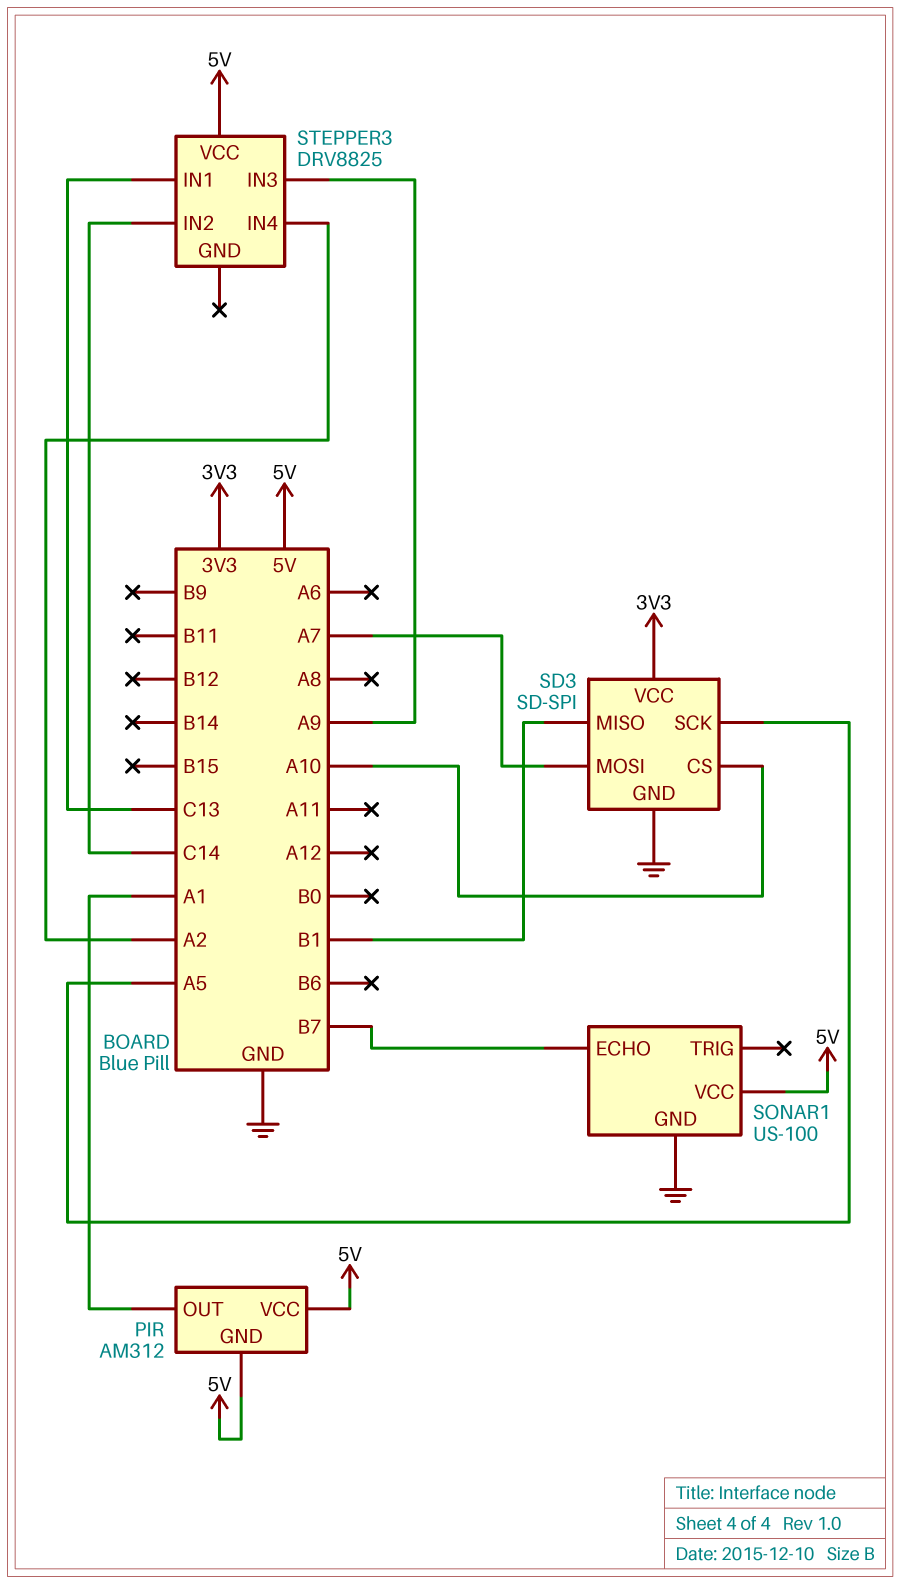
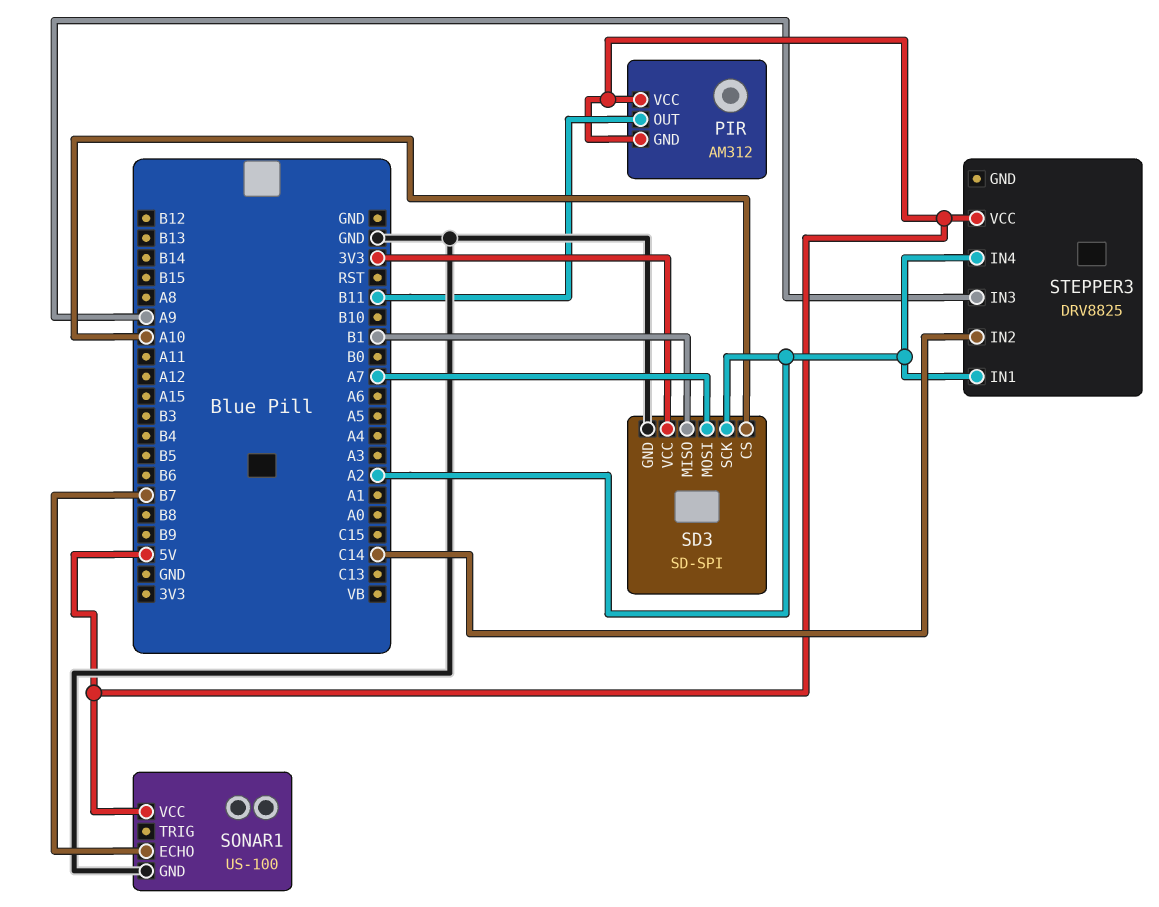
PIR pin OUT: A1 -> B11
SD3 pin SCK: A5 -> A2
STEPPER3 pin IN1: C13 -> A2

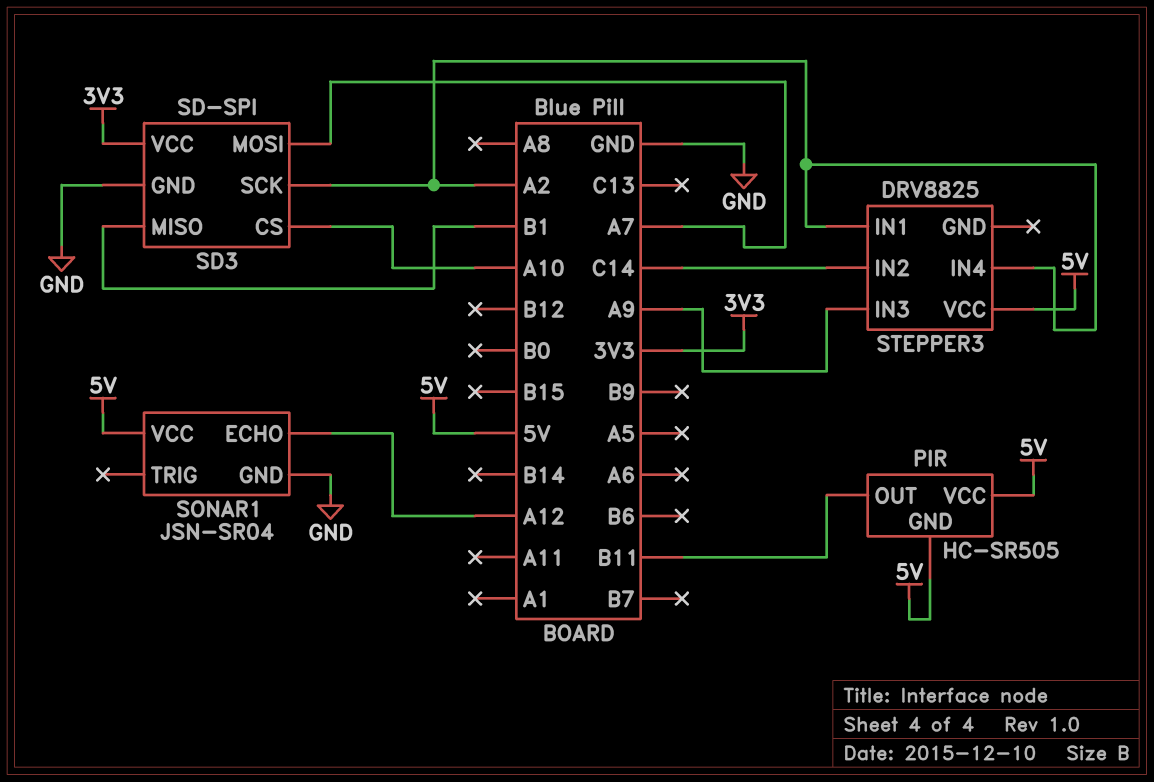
PIR: AM312 -> HC-SR505
SONAR1: US-100 -> JSN-SR04
SONAR1 pin ECHO: B7 -> A12

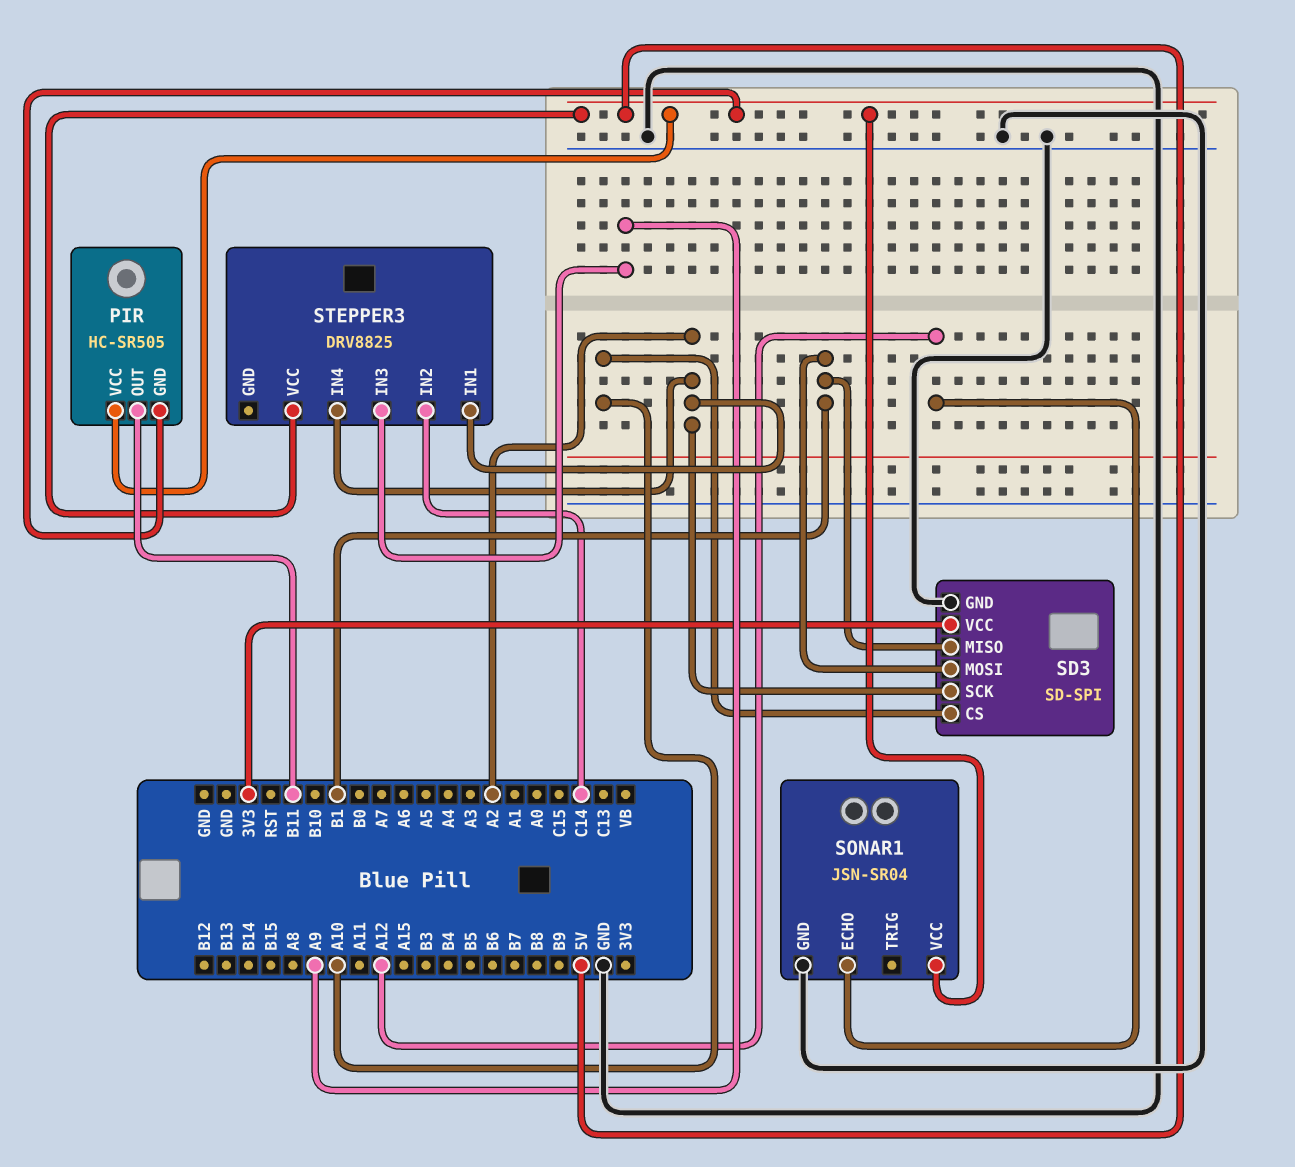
SD3 pin MOSI: A7 -> B1

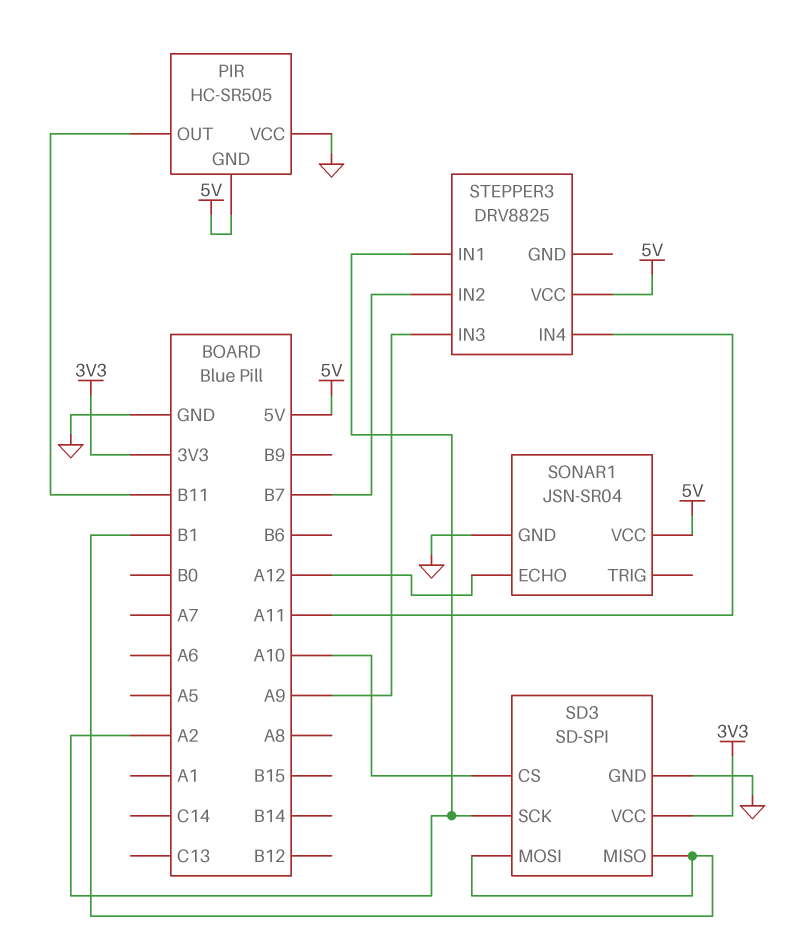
PIR pin VCC: 5V -> GND
STEPPER3 pin IN2: C14 -> B7
STEPPER3 pin IN4: A2 -> A11

